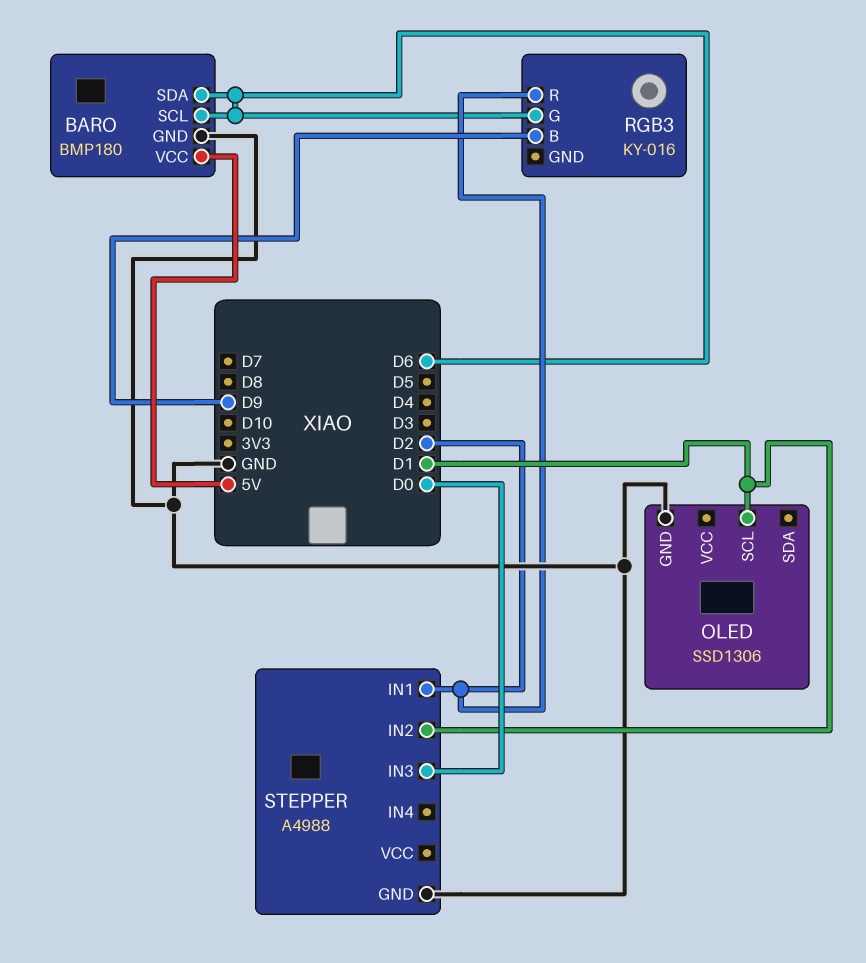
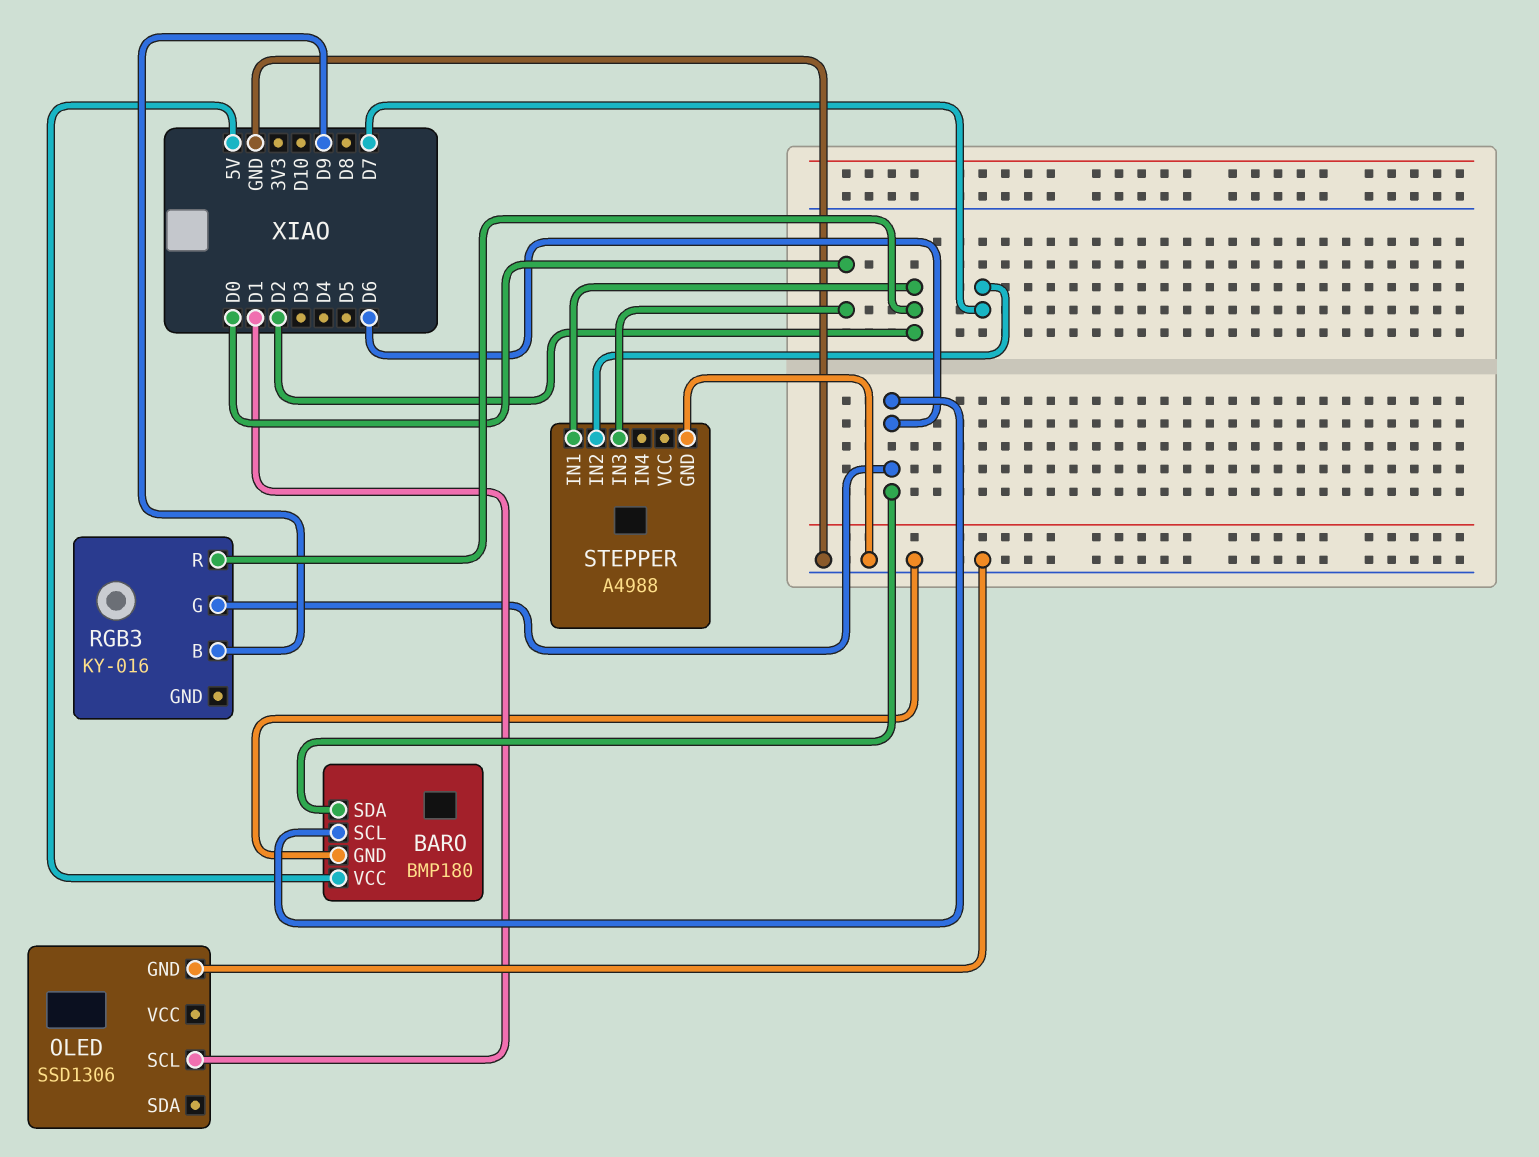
STEPPER pin IN2: D1 -> D7

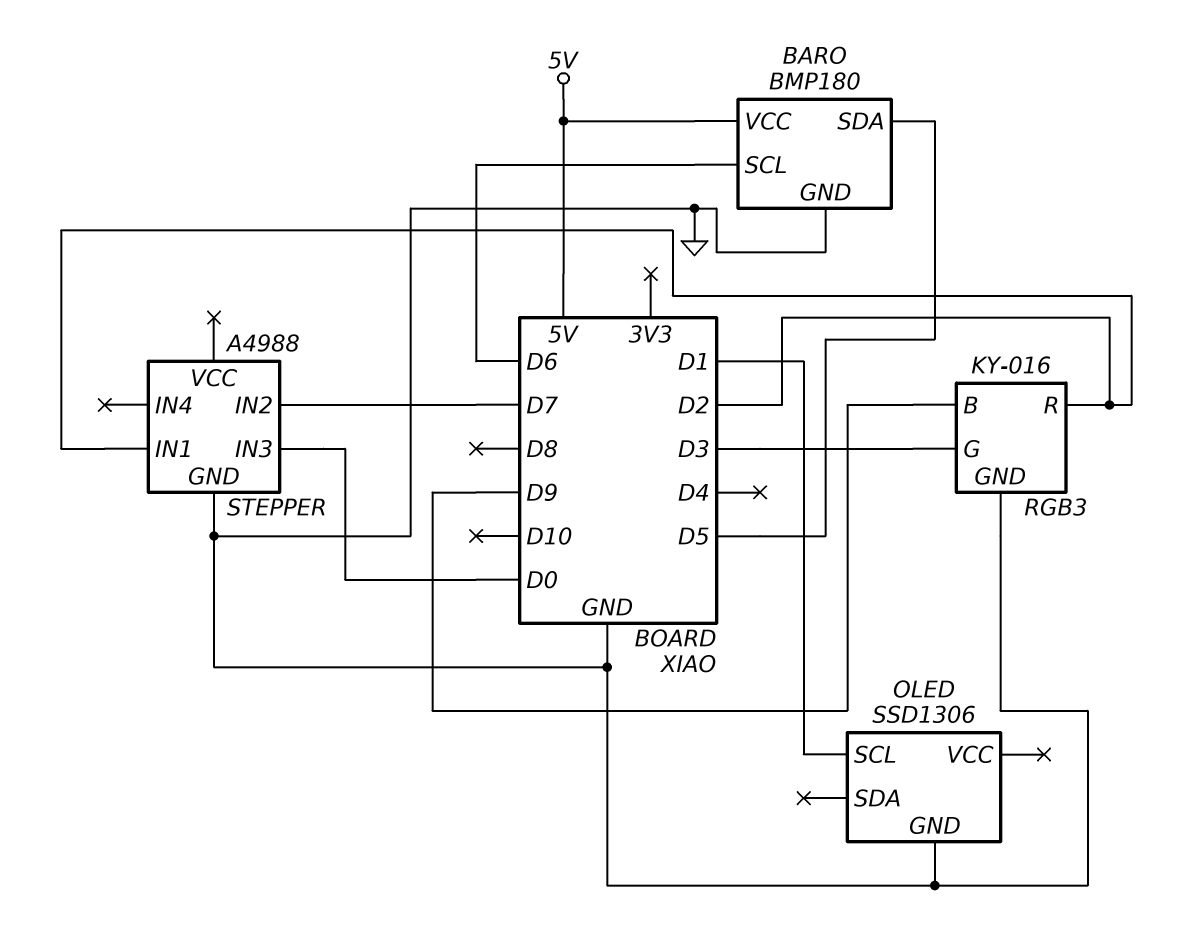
BARO pin SDA: D6 -> D5
RGB3 pin G: D6 -> D3
RGB3 pin GND: none -> GND

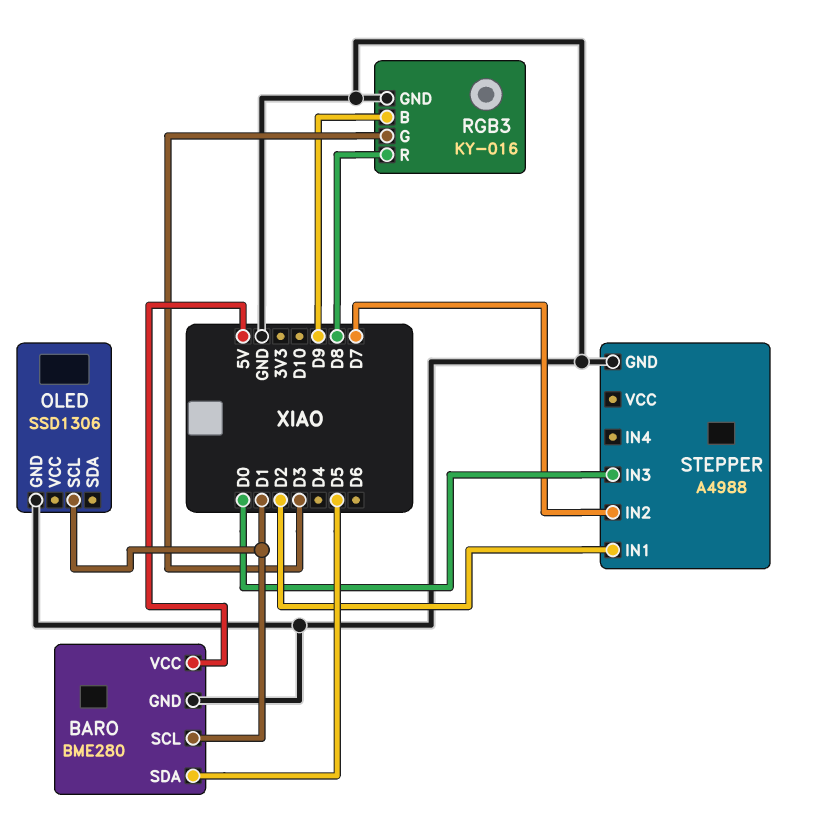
BARO: BMP180 -> BME280
BARO pin SCL: D6 -> D1
RGB3 pin R: D2 -> D8

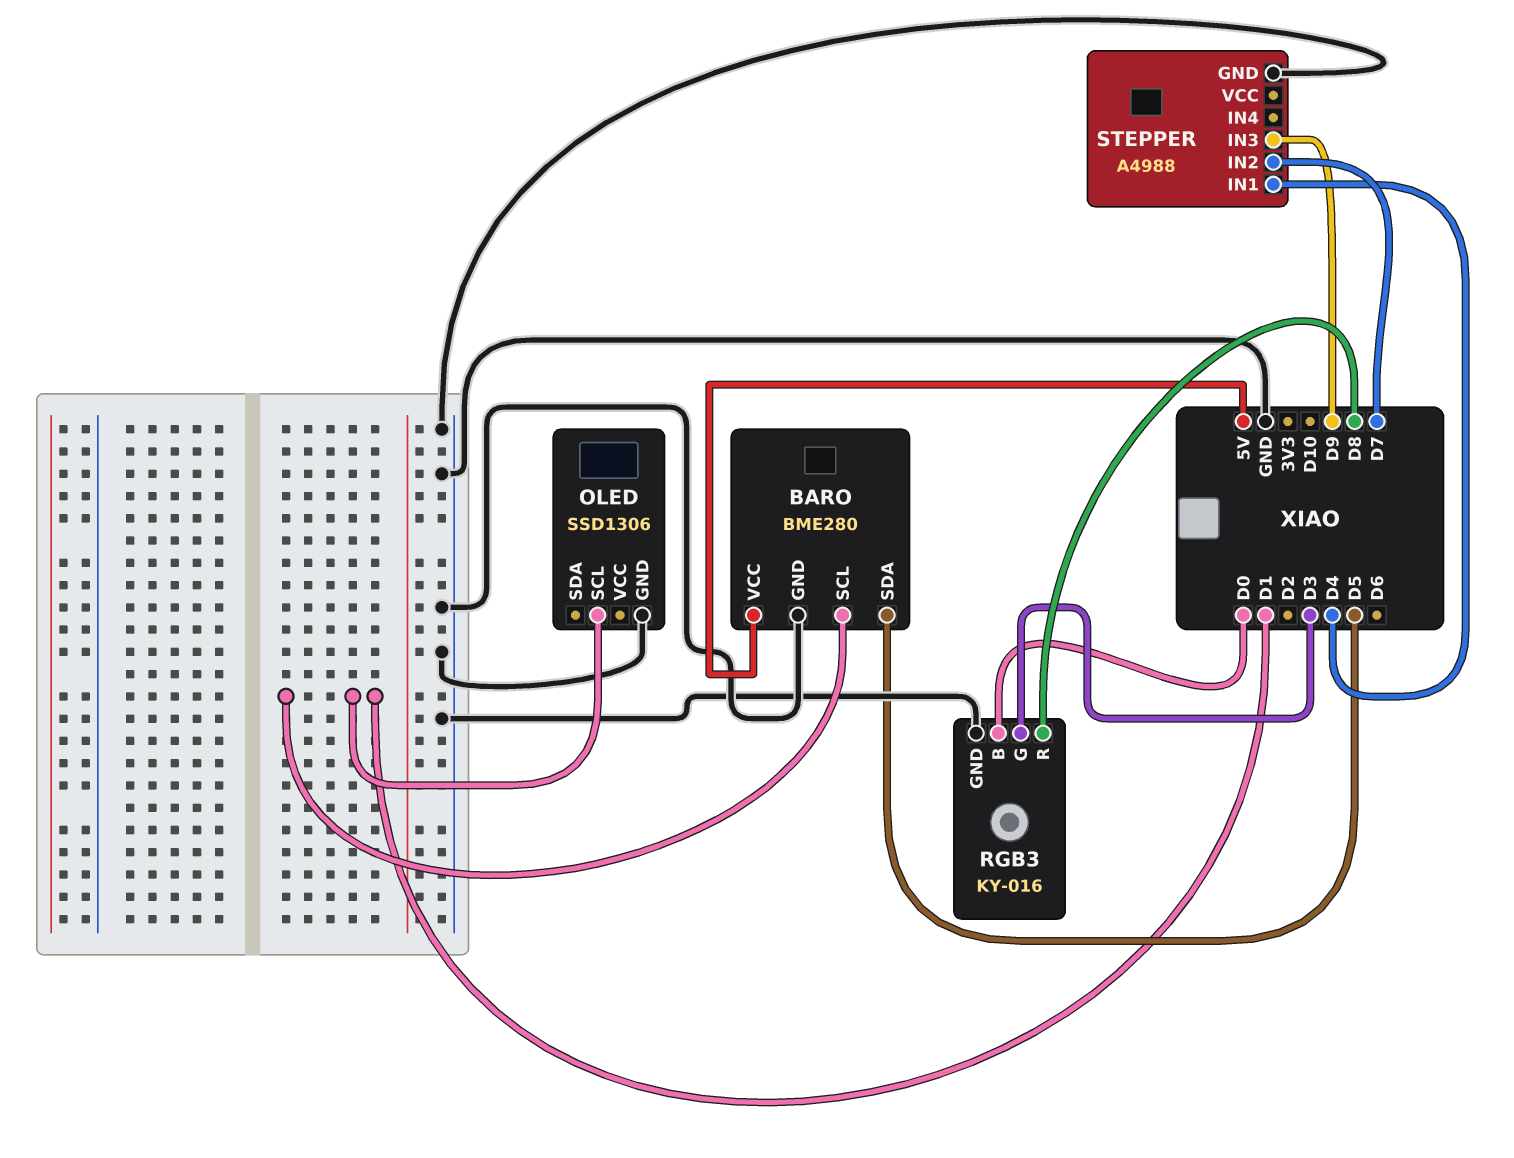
RGB3 pin B: D9 -> D0
STEPPER pin IN1: D2 -> D4
STEPPER pin IN3: D0 -> D9

